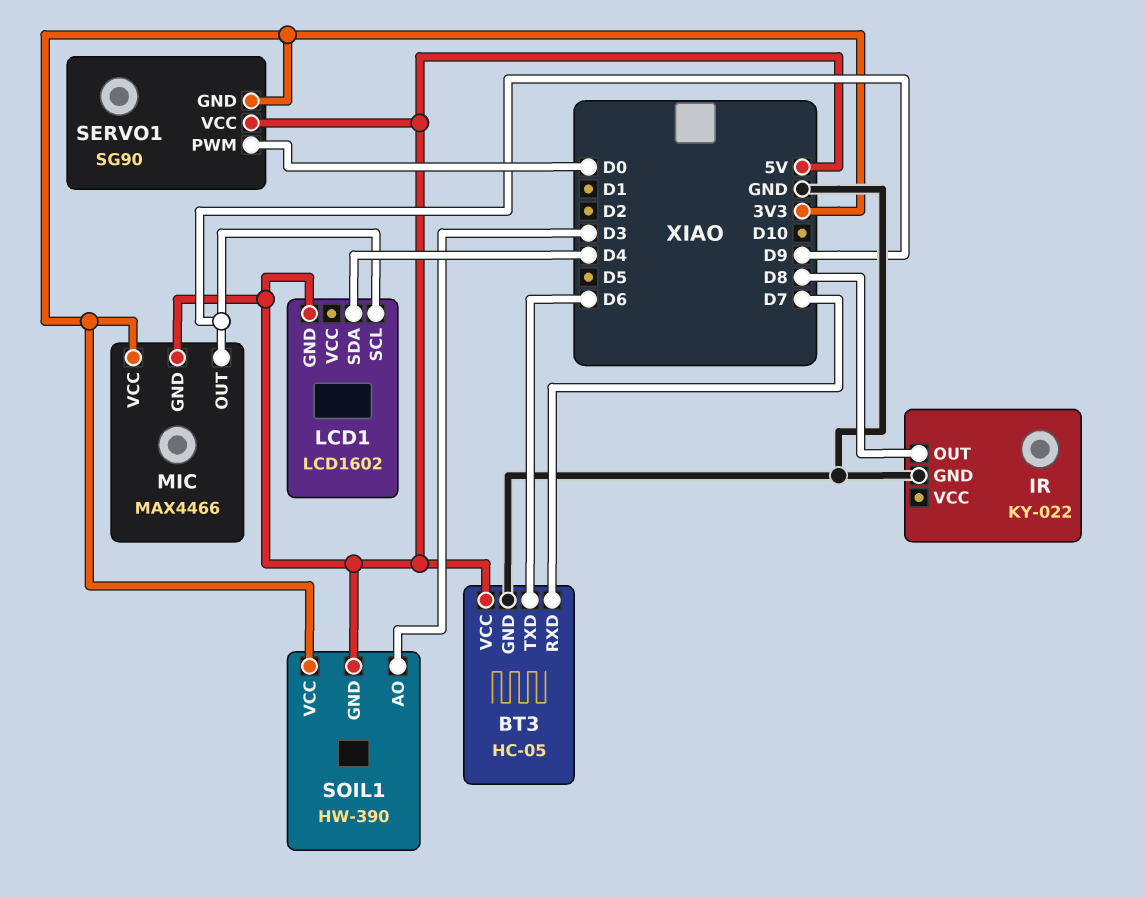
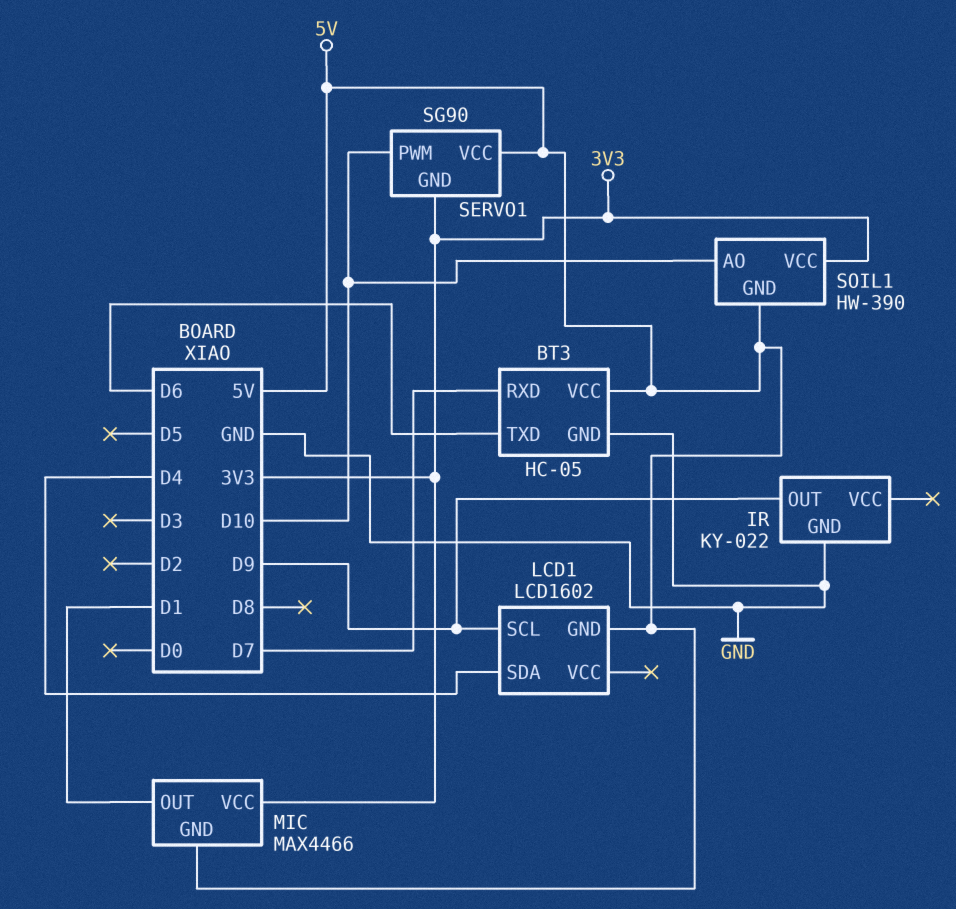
IR pin OUT: D8 -> D9
MIC pin OUT: D9 -> D1
SERVO1 pin PWM: D0 -> D10
SOIL1 pin AO: D3 -> D10

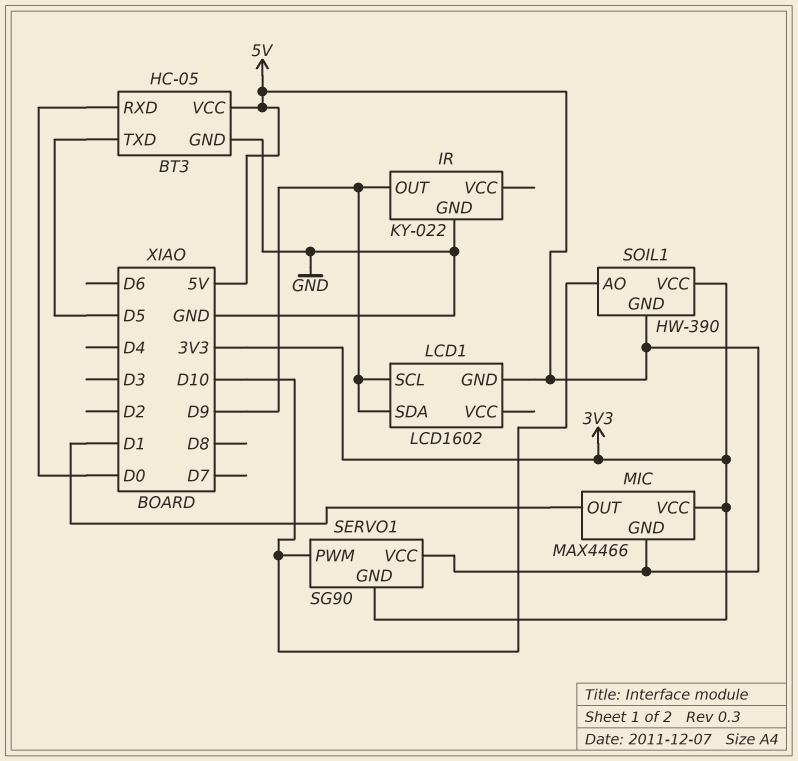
BT3 pin RXD: D7 -> D0
BT3 pin TXD: D6 -> D5
LCD1 pin SDA: D4 -> D9

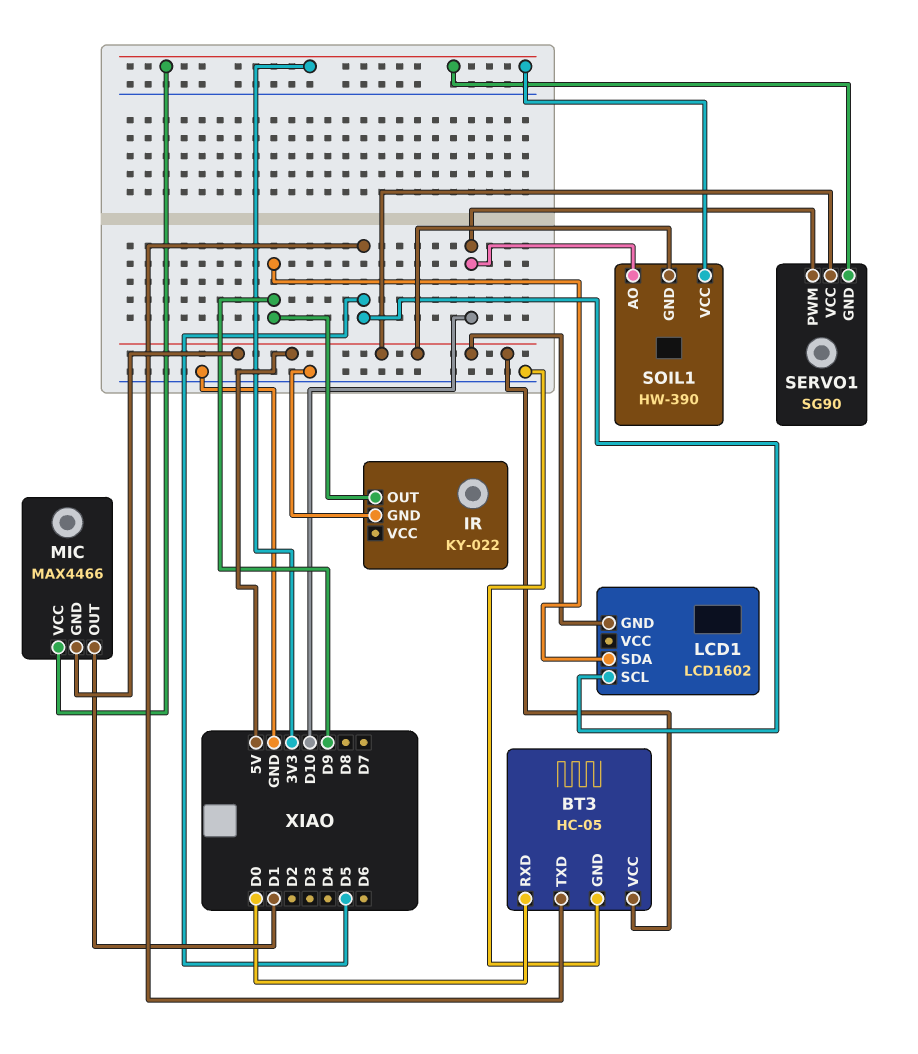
LCD1 pin SCL: D9 -> D5

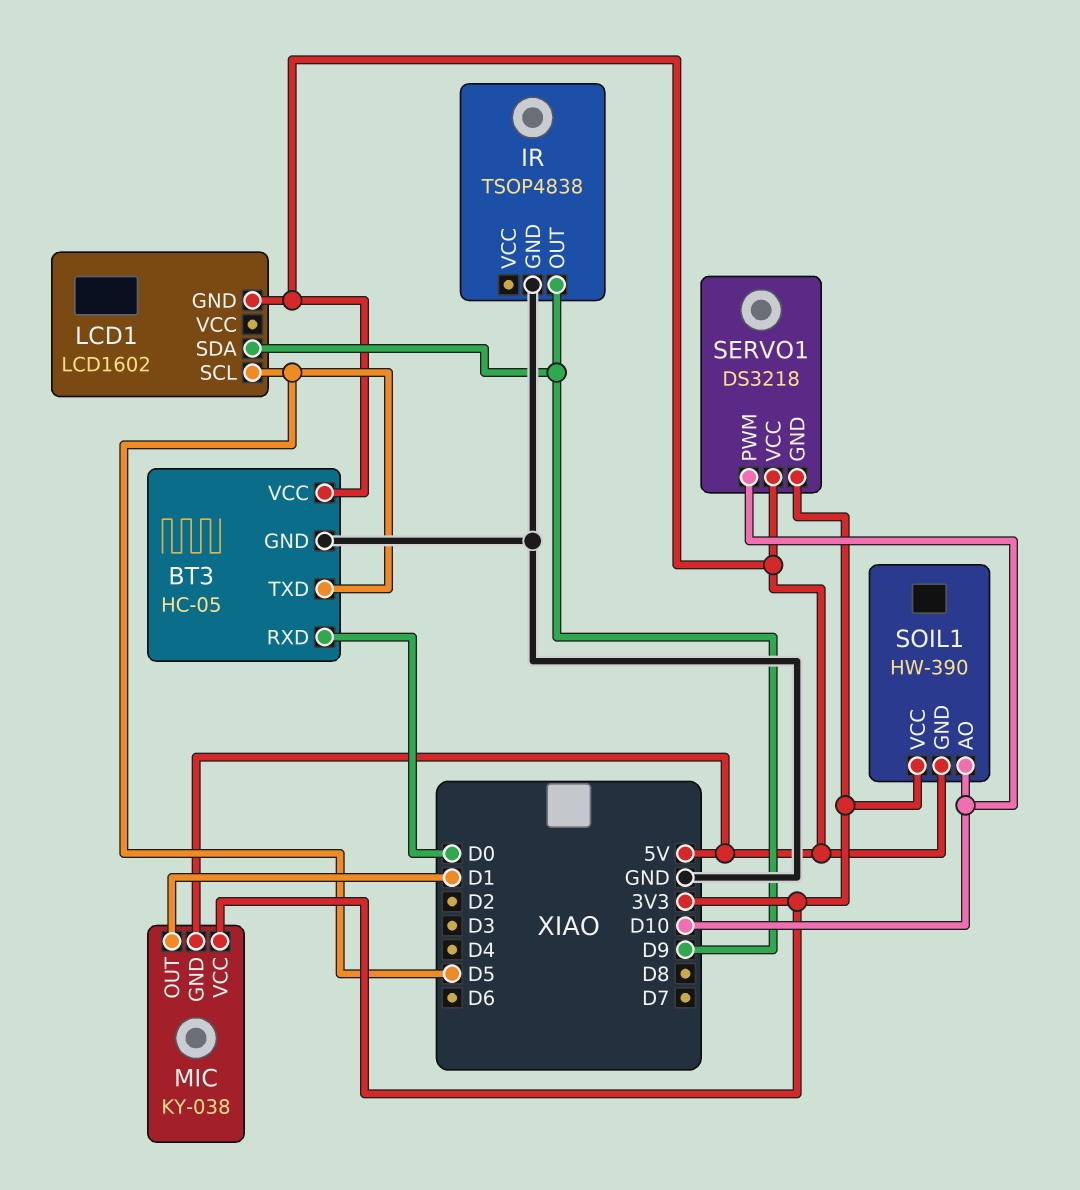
IR: KY-022 -> TSOP4838
MIC: MAX4466 -> KY-038
SERVO1: SG90 -> DS3218

